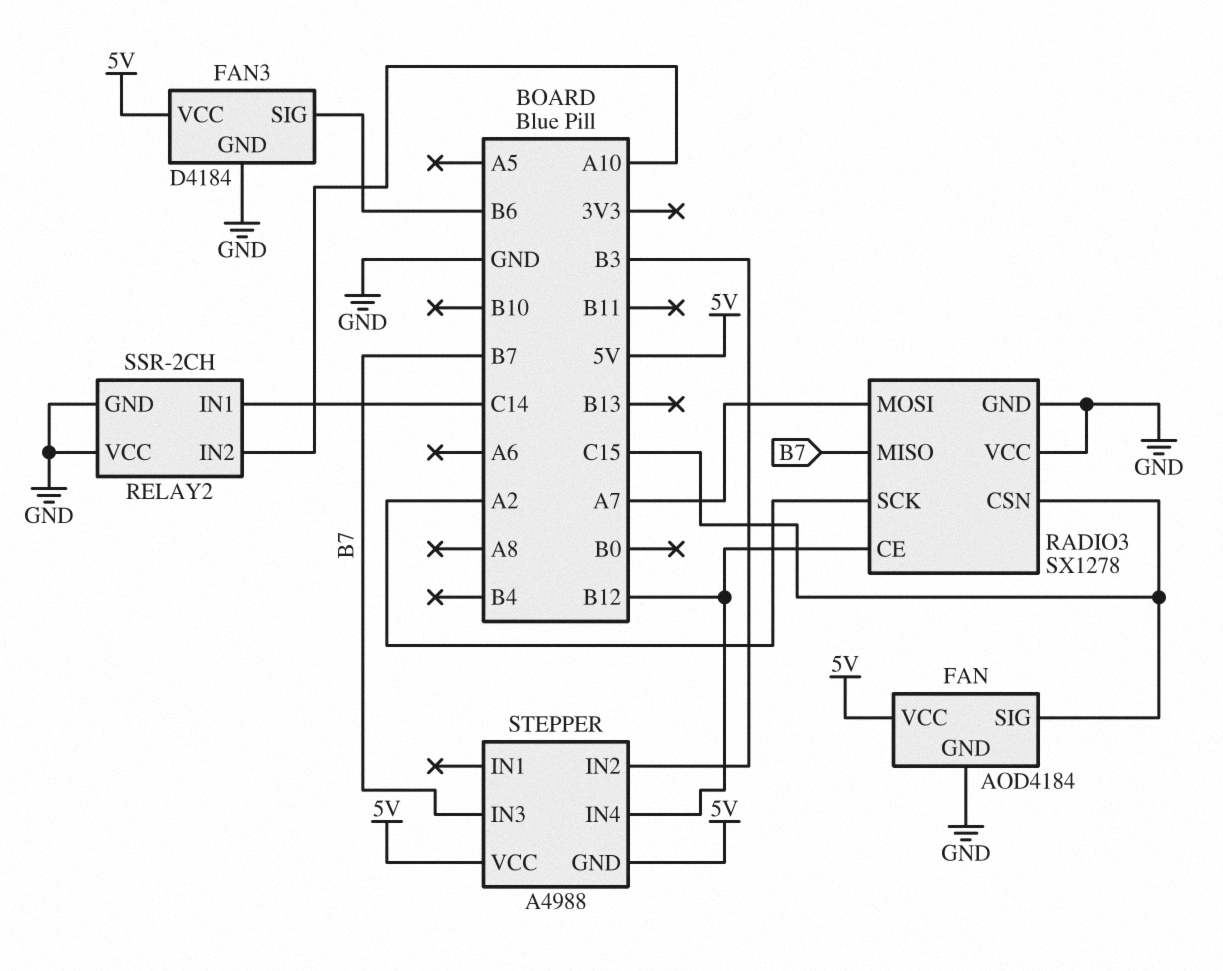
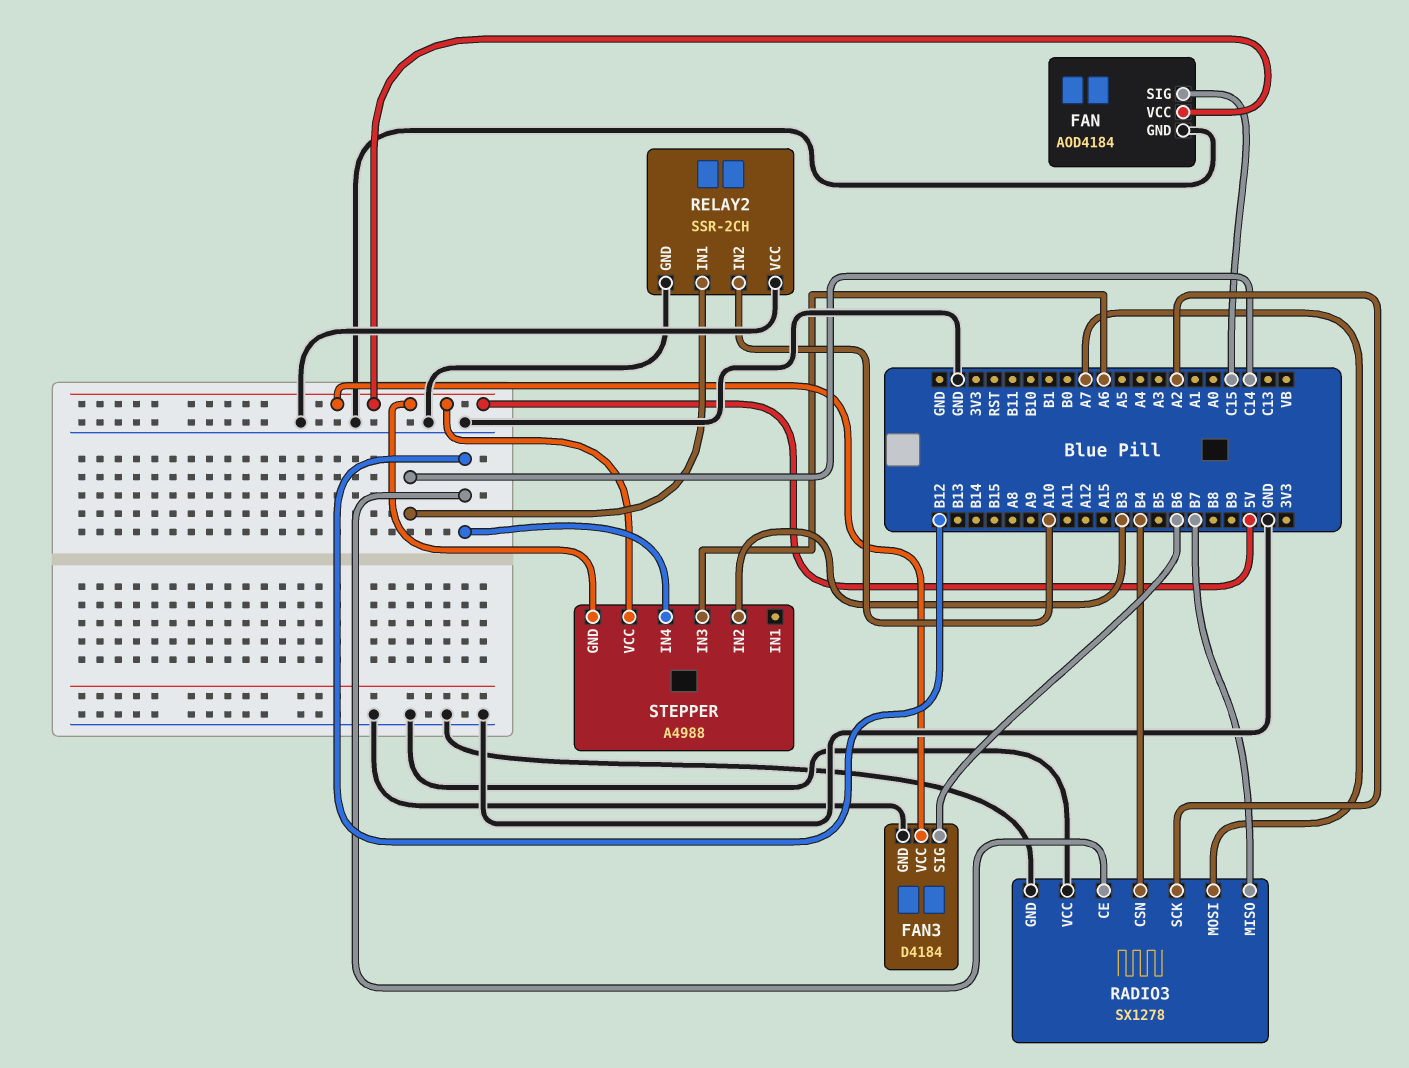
RADIO3 pin CSN: C15 -> B4
STEPPER pin IN3: B7 -> A6

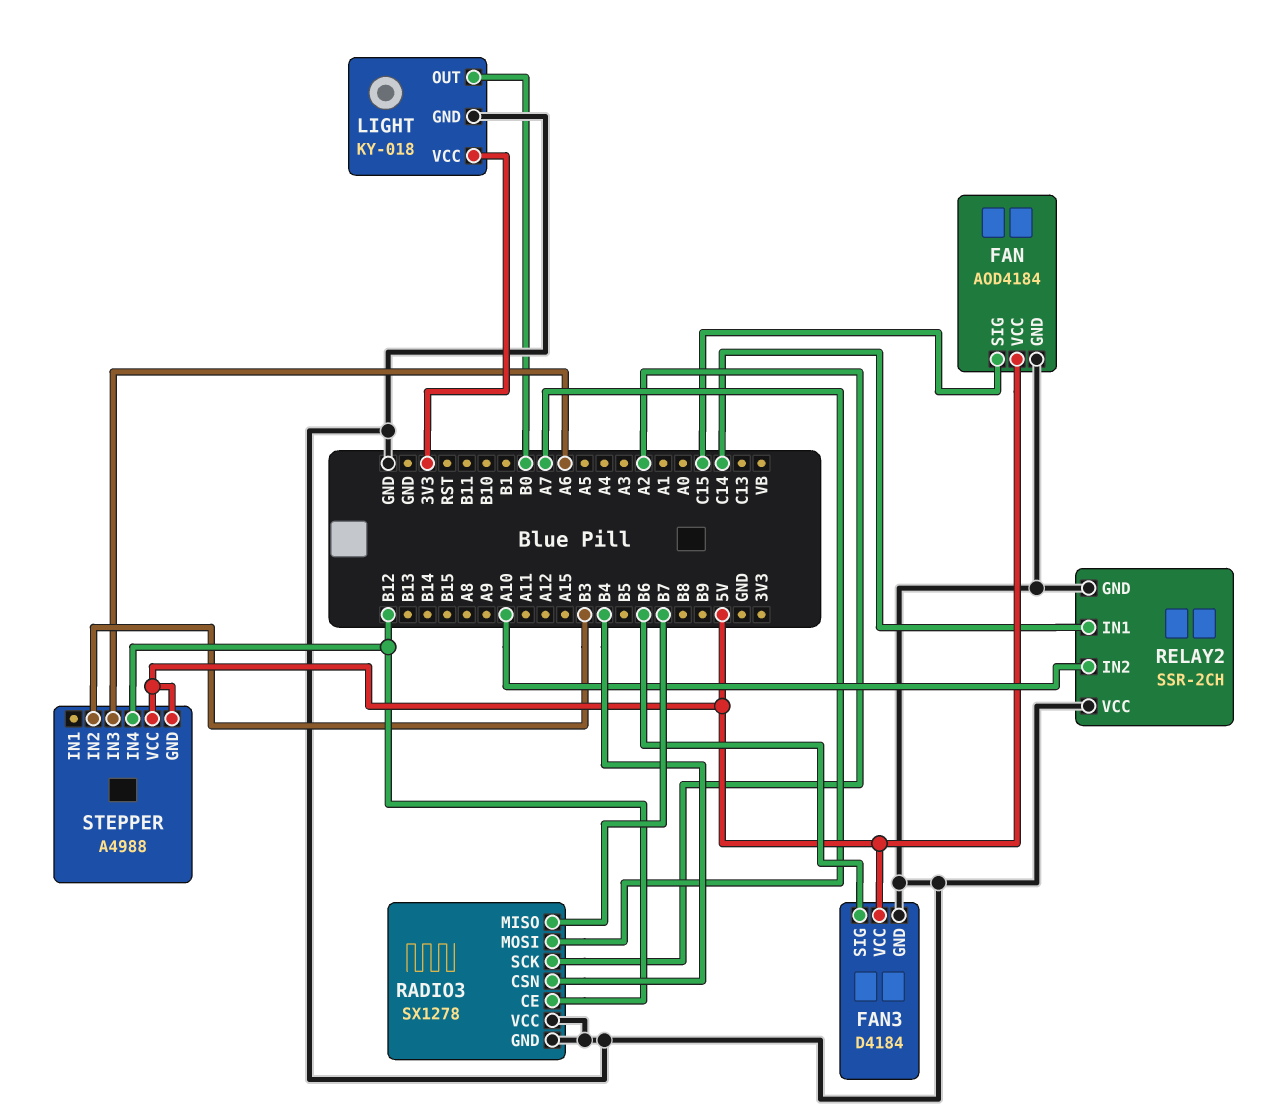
LIGHT: none -> KY-018
LIGHT pin GND: none -> GND
LIGHT pin OUT: none -> B0
LIGHT pin VCC: none -> 3V3

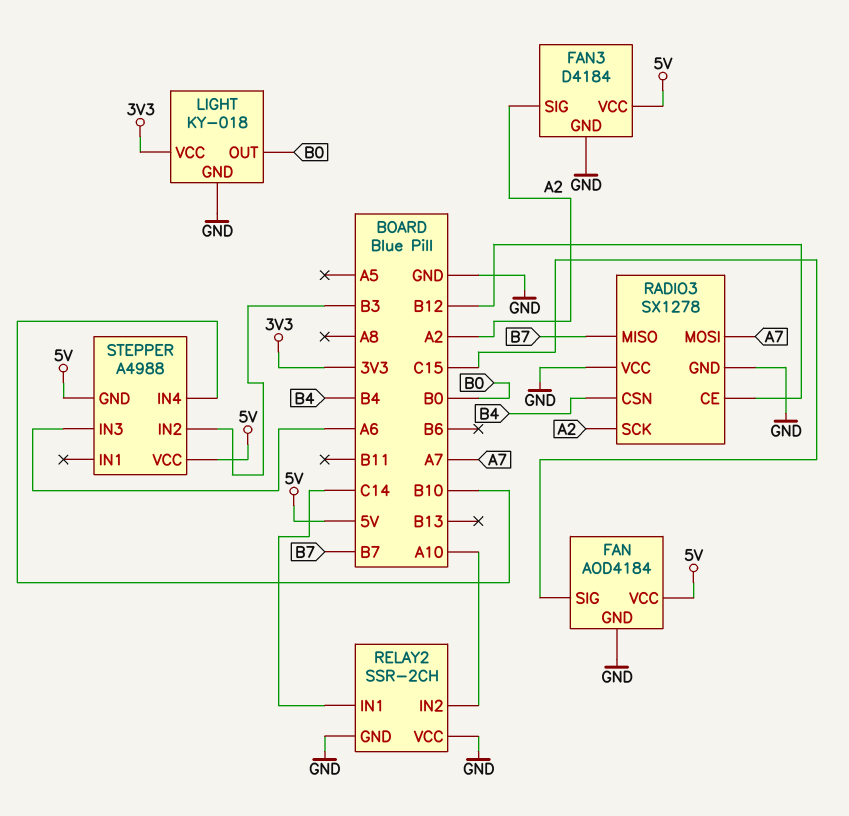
FAN3 pin SIG: B6 -> A2
STEPPER pin IN4: B12 -> B10

